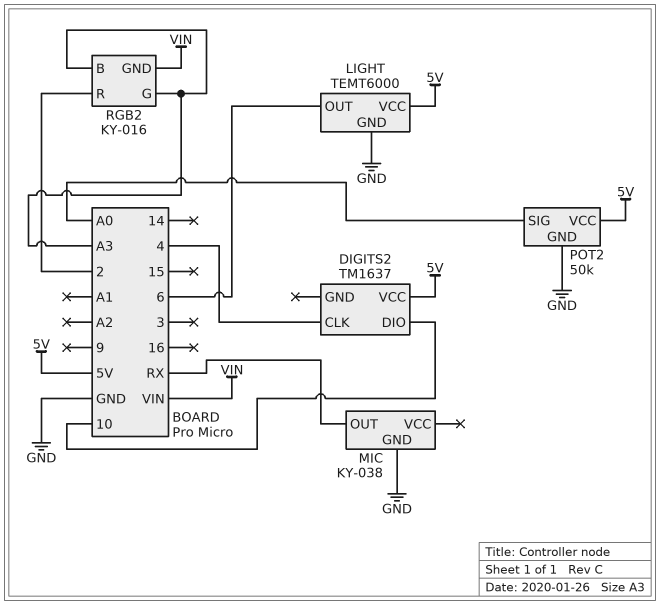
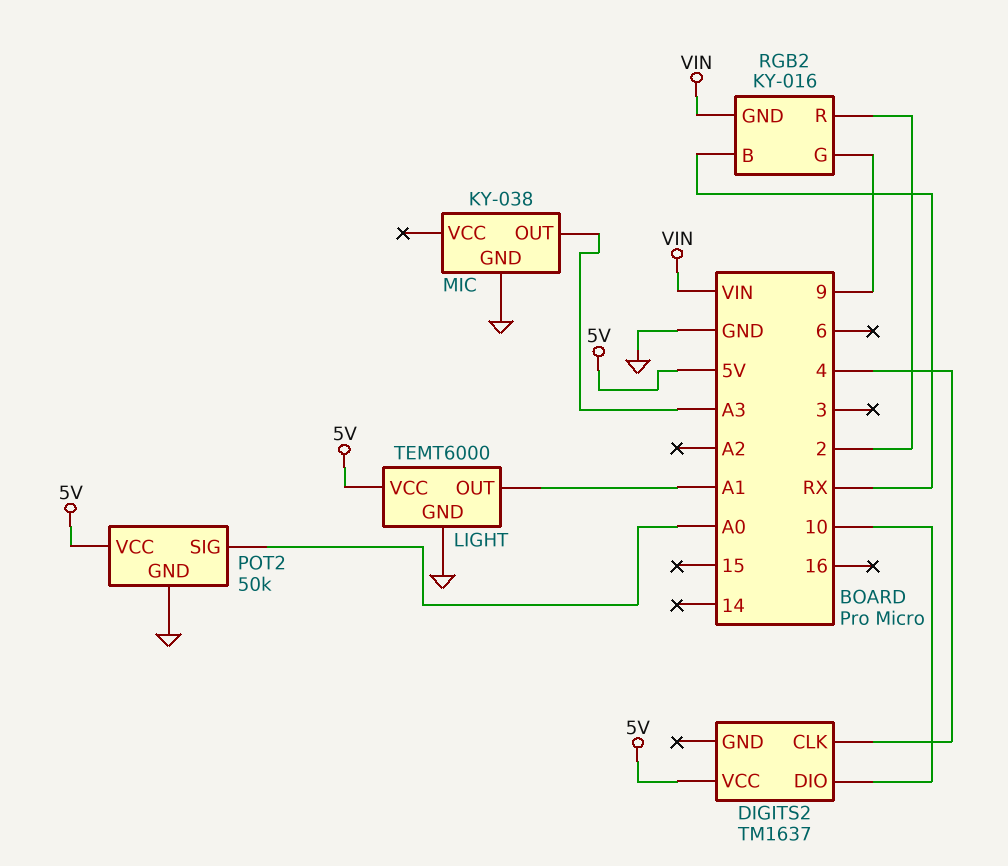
LIGHT pin OUT: 6 -> A1
MIC pin OUT: RX -> A3
RGB2 pin B: A3 -> RX
RGB2 pin G: A3 -> 9

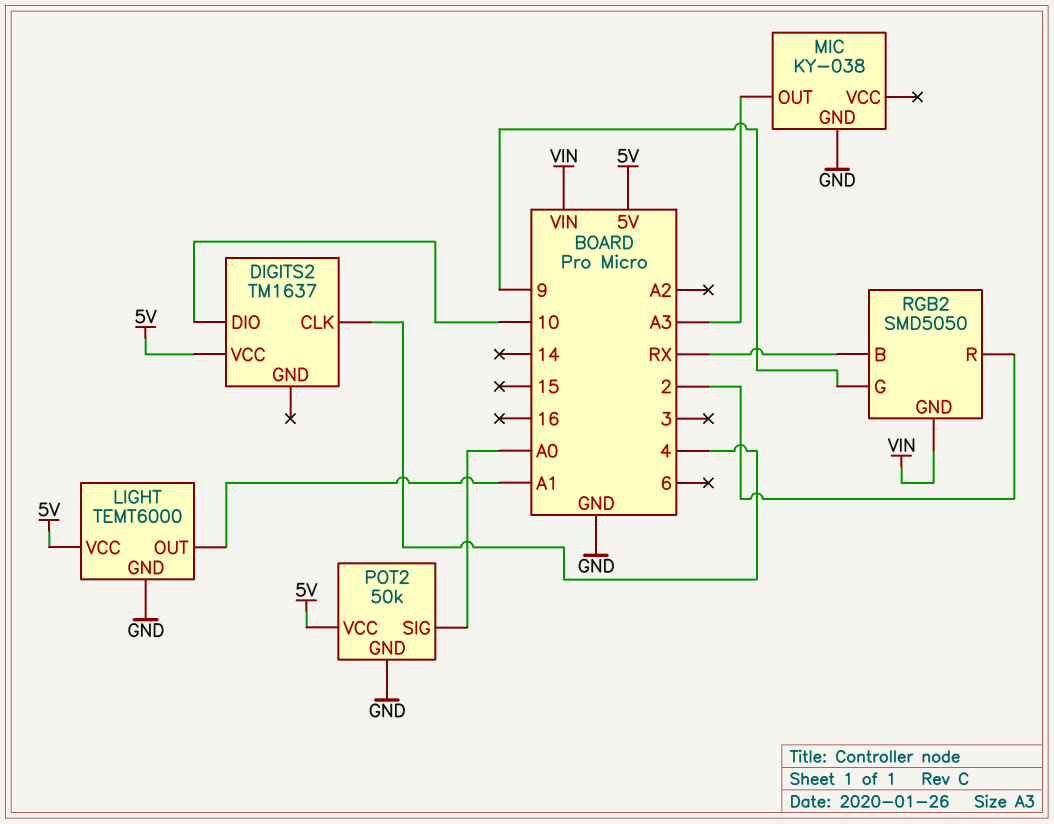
RGB2: KY-016 -> SMD5050

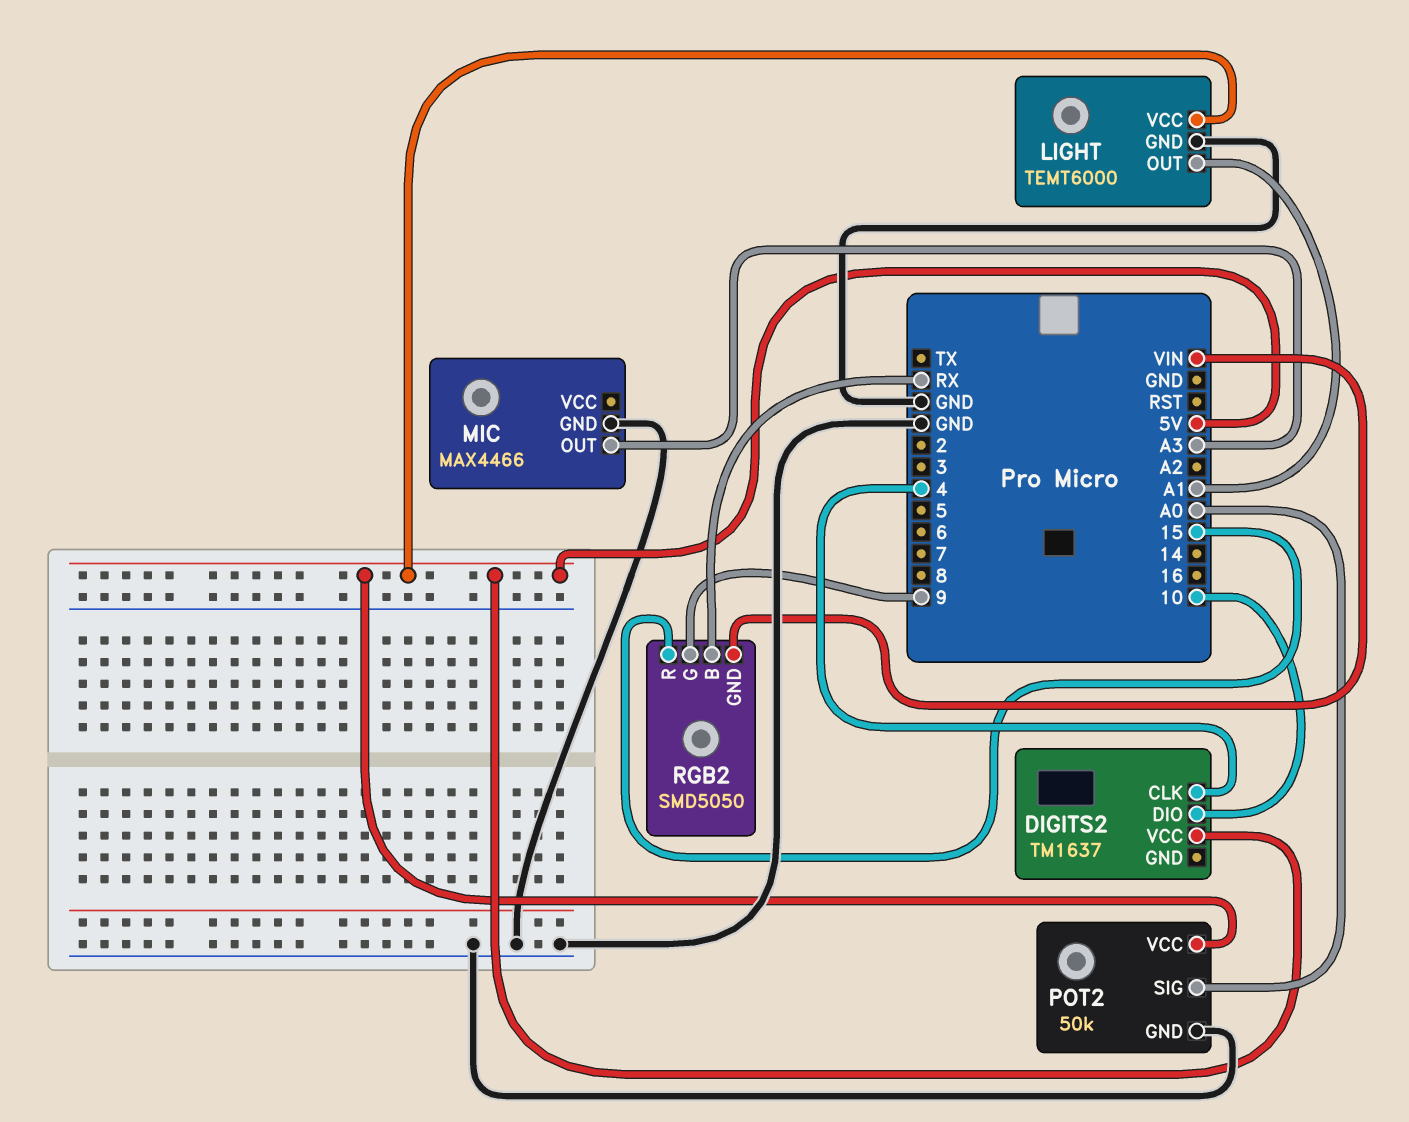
MIC: KY-038 -> MAX4466
RGB2 pin R: 2 -> 15

